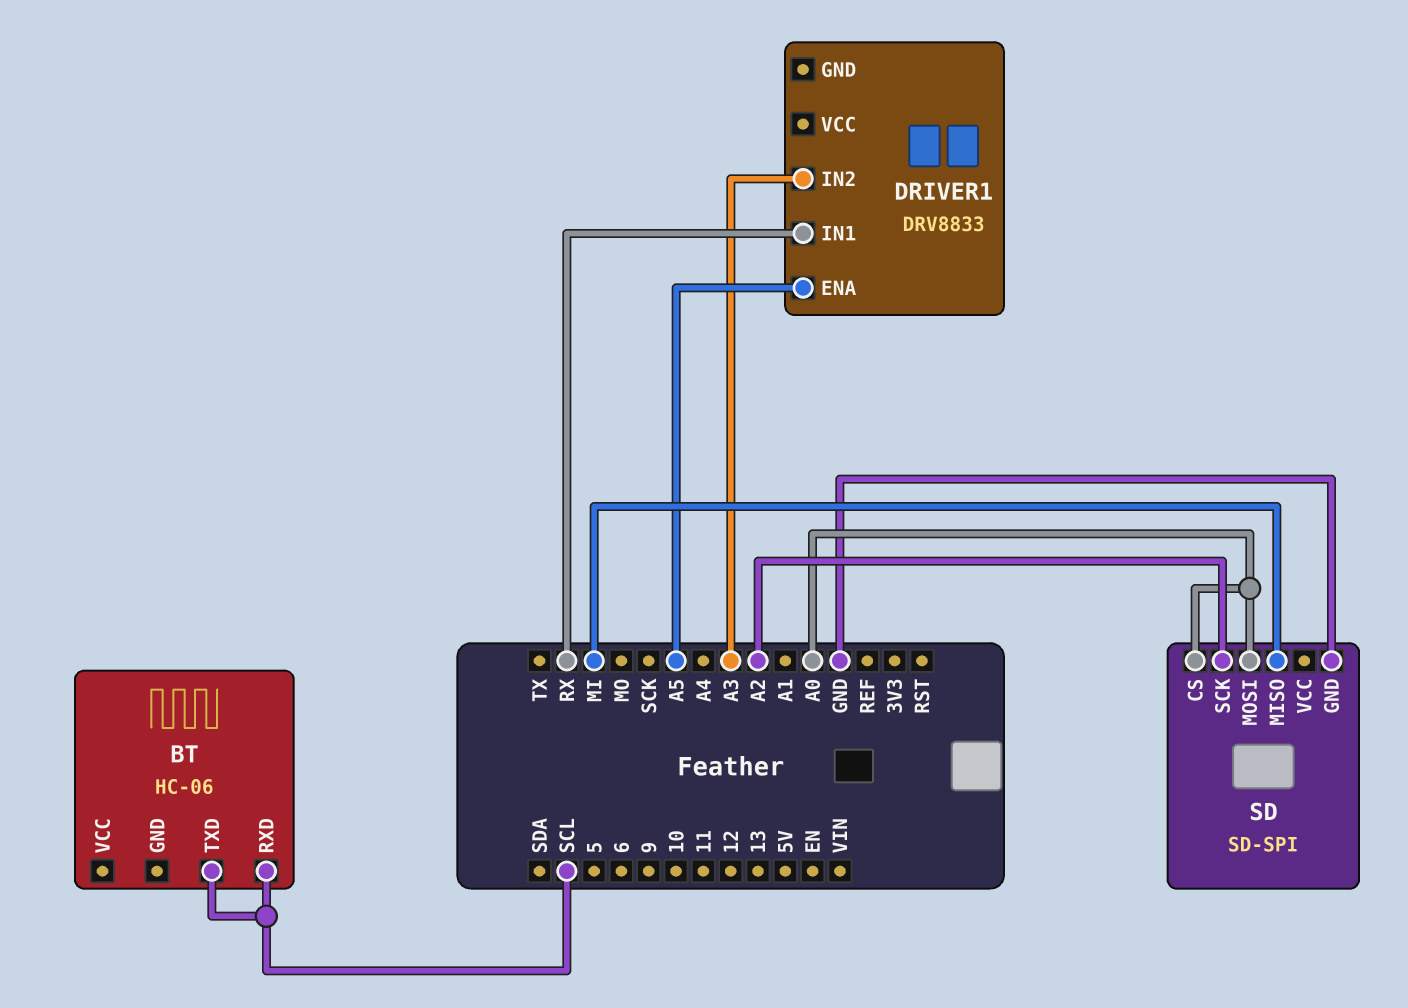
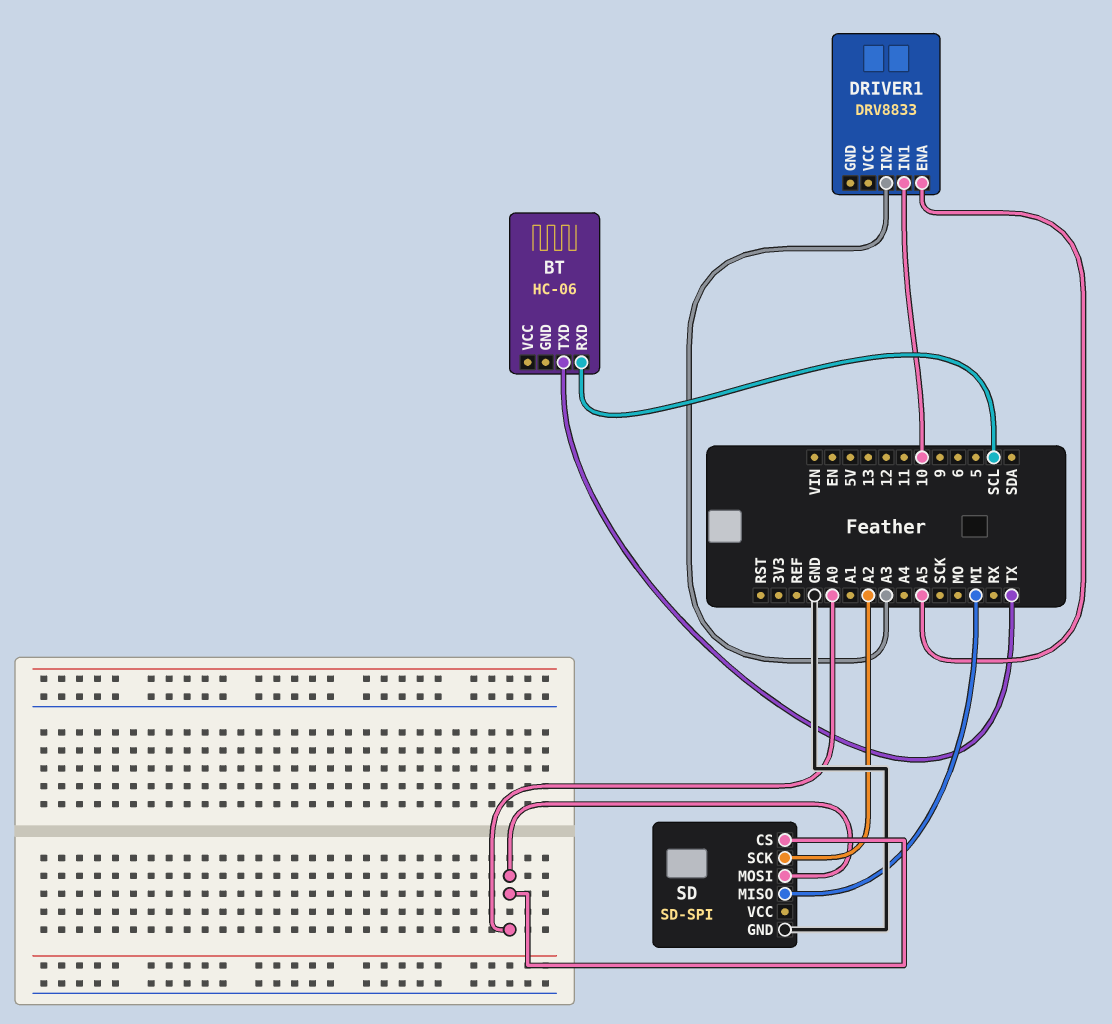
BT pin TXD: SCL -> TX
DRIVER1 pin IN1: RX -> 10

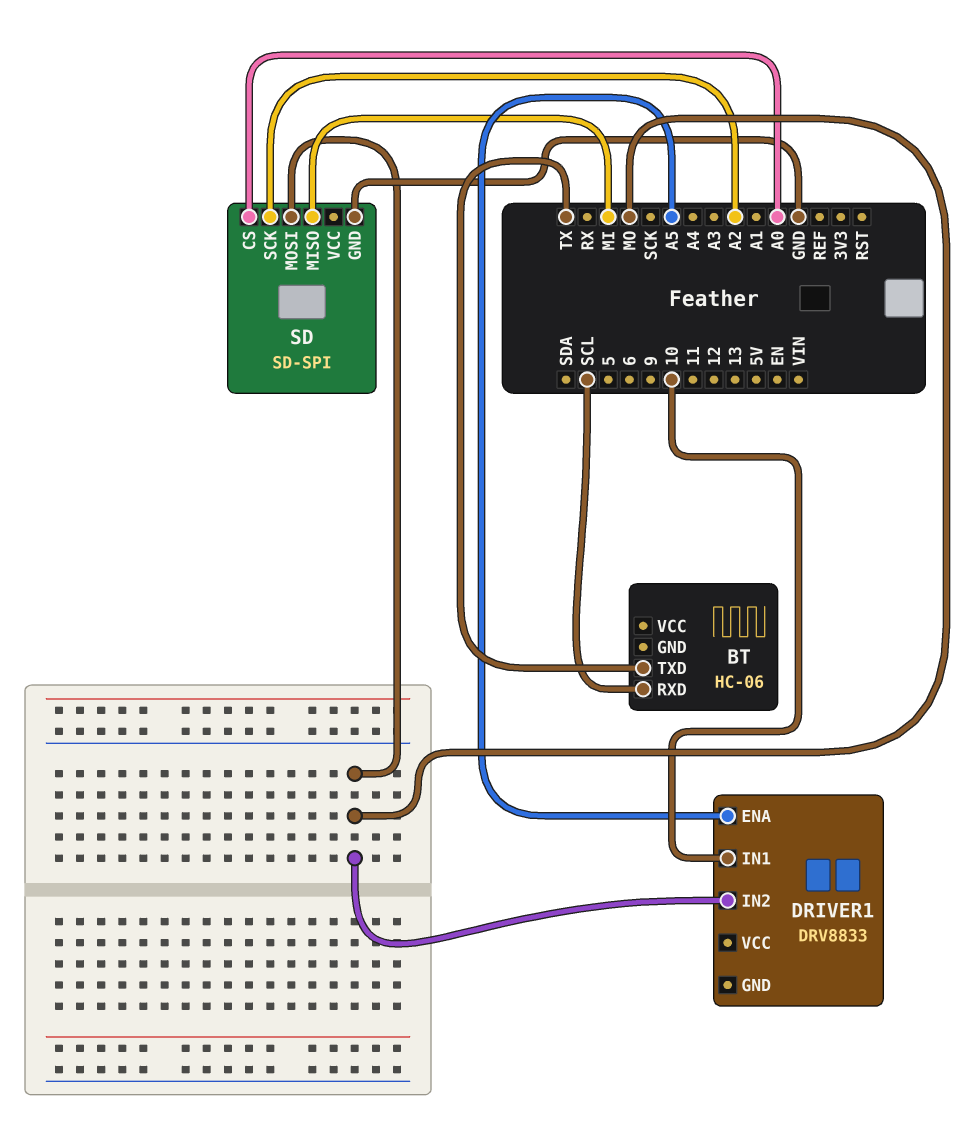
DRIVER1 pin IN2: A3 -> MO
SD pin MOSI: A0 -> MO

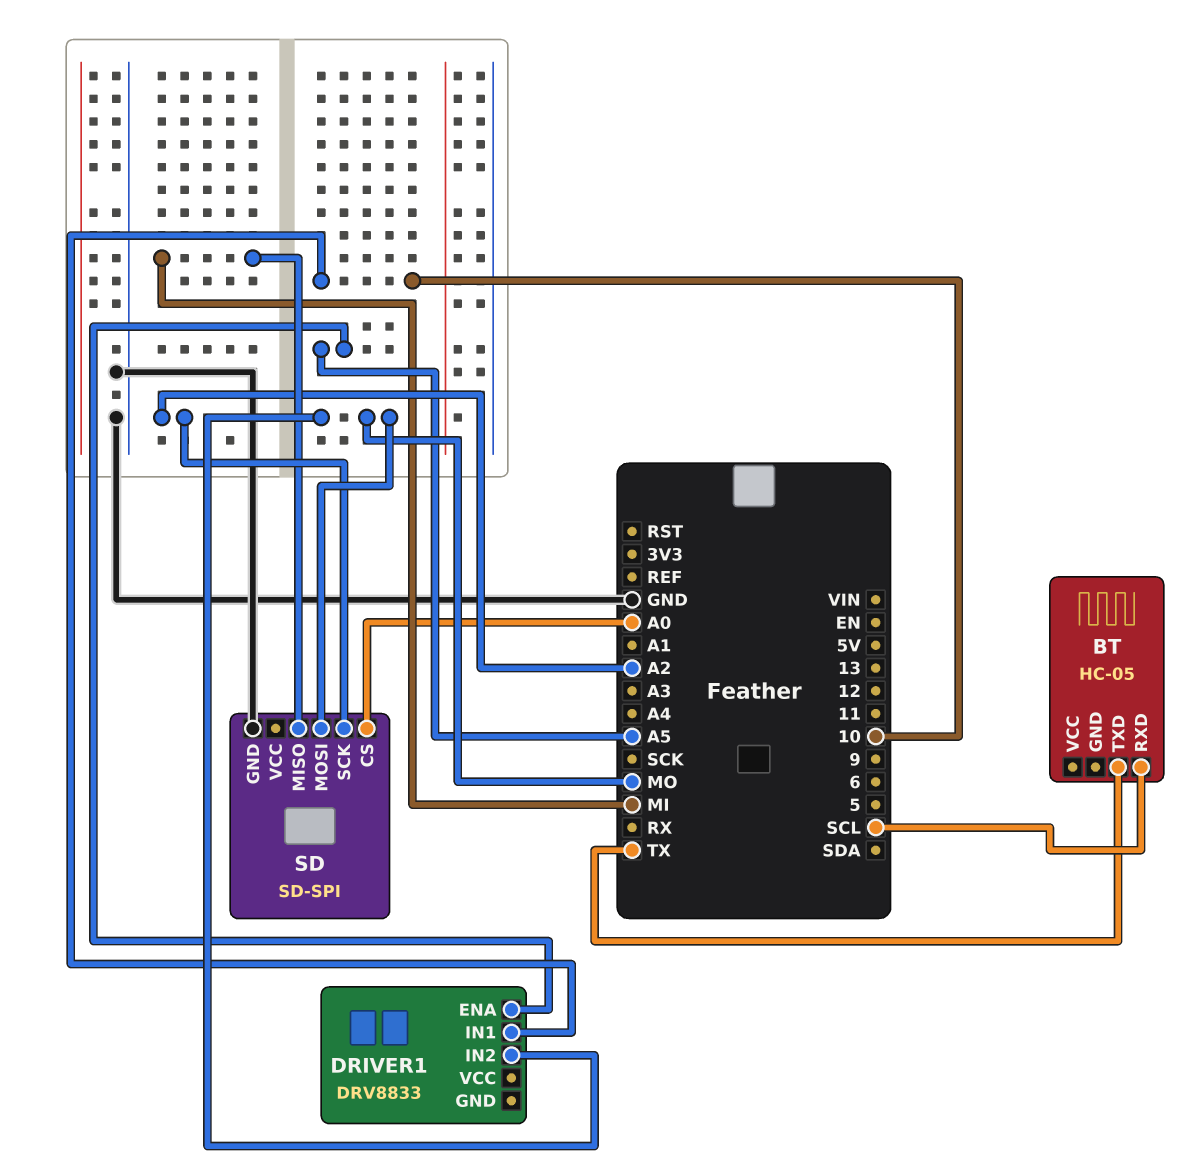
BT: HC-06 -> HC-05

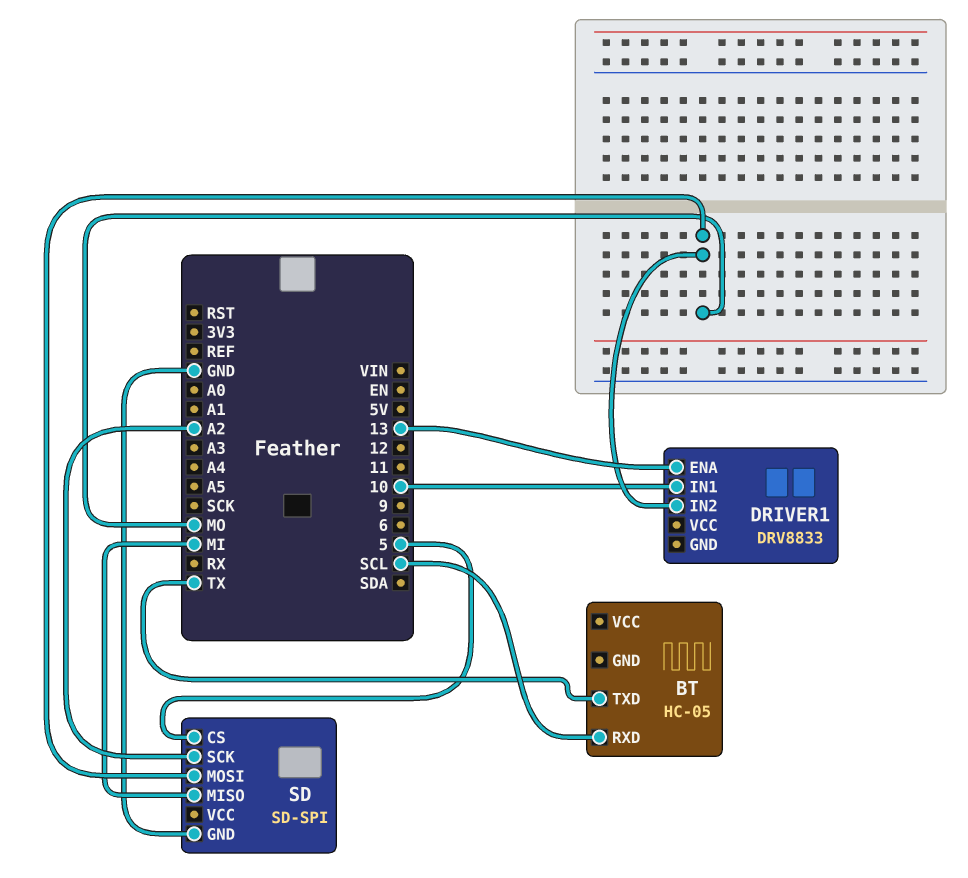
DRIVER1 pin ENA: A5 -> 13
SD pin CS: A0 -> 5

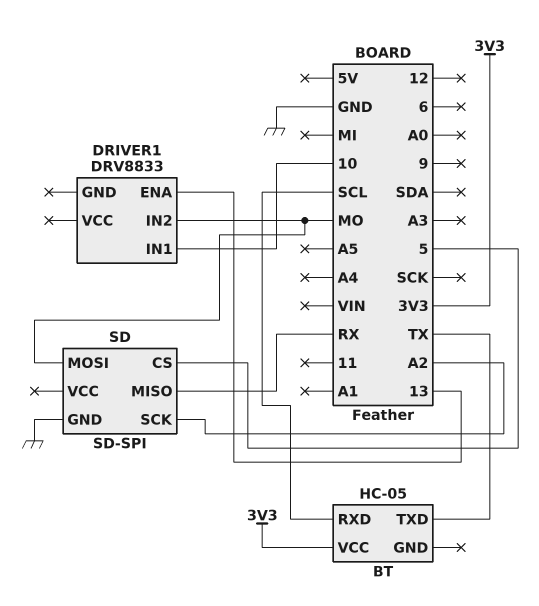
BT pin VCC: none -> 3V3
SD pin MISO: MI -> RX

